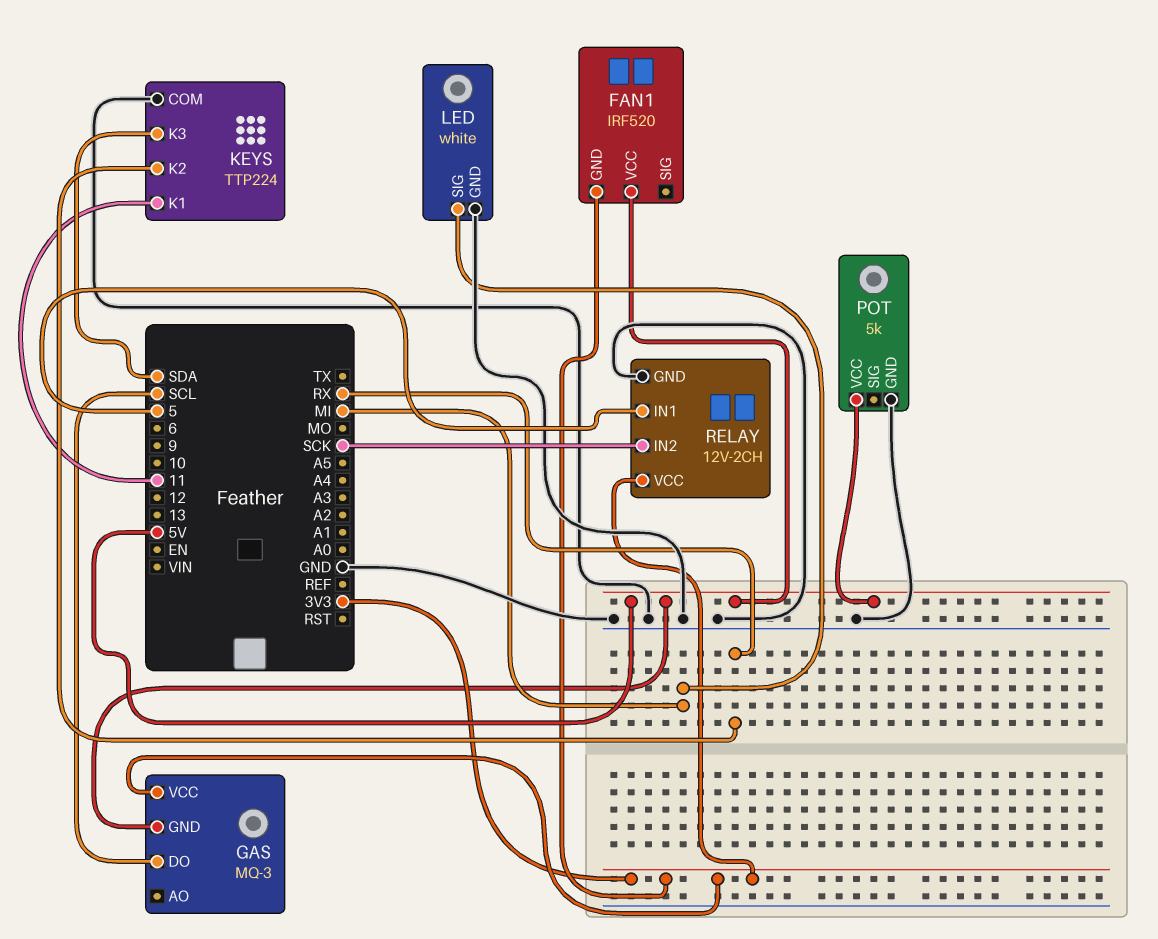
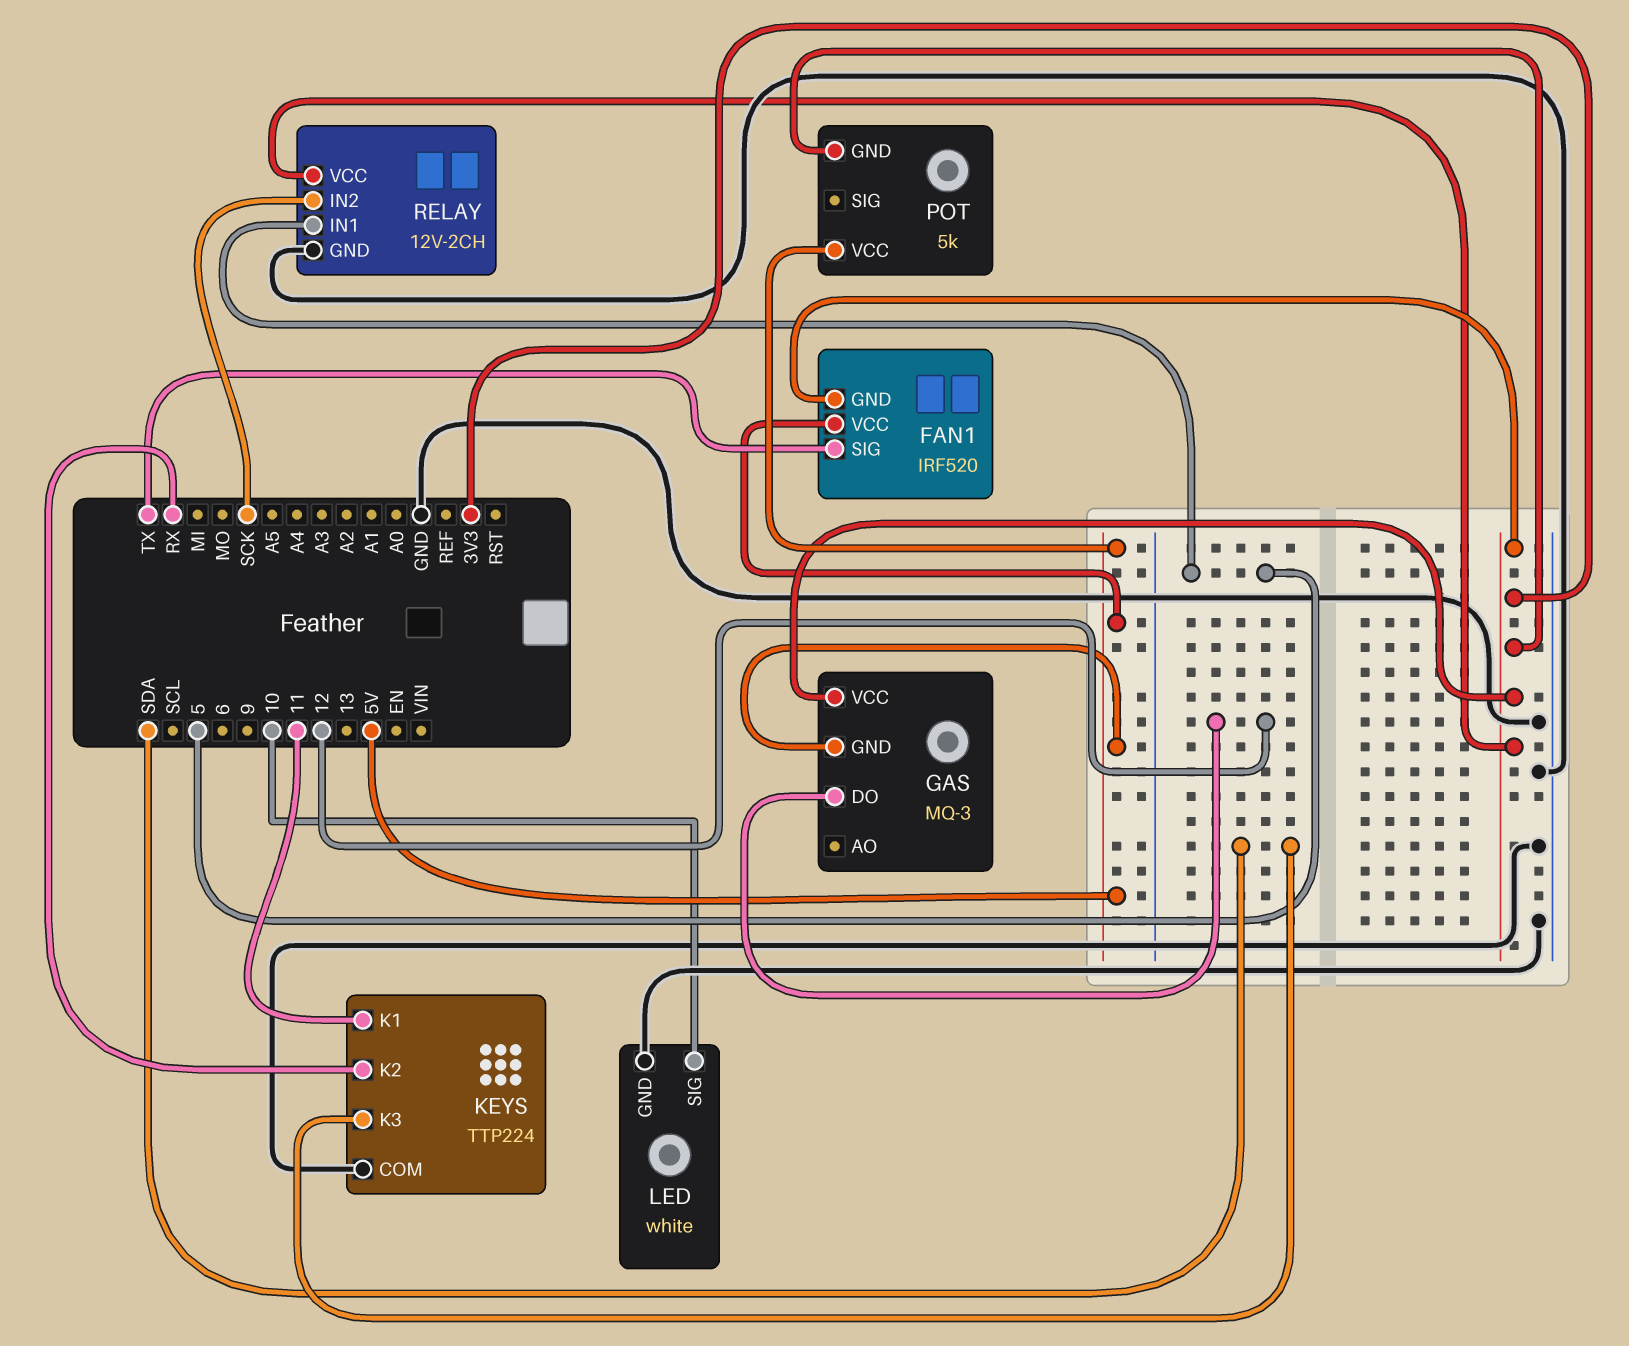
FAN1 pin SIG: none -> TX
GAS pin DO: SCL -> 12
LED pin SIG: MI -> 10
POT pin GND: GND -> 3V3

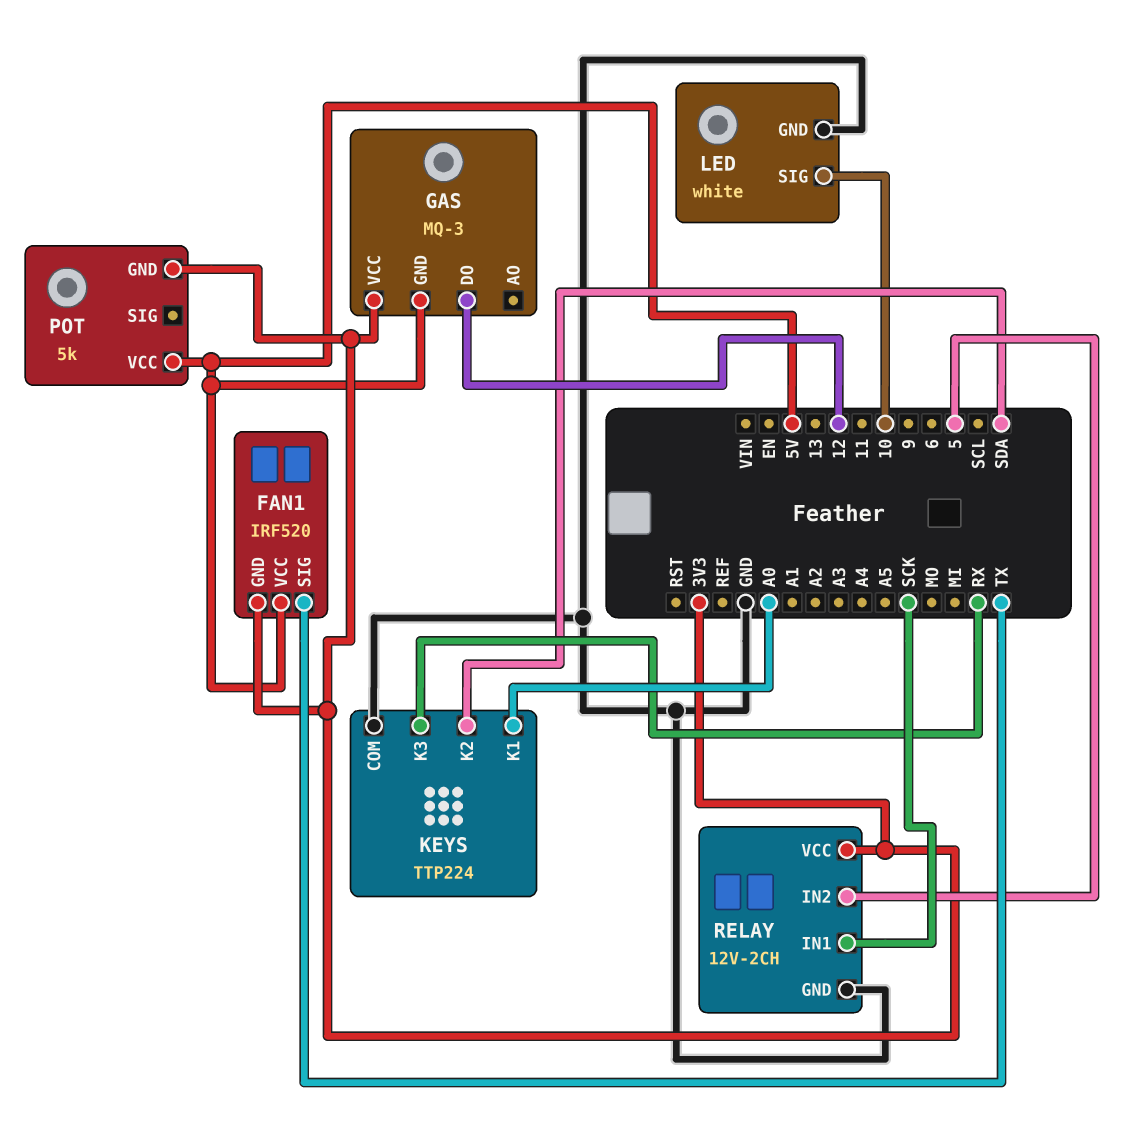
KEYS pin K1: 11 -> A0
KEYS pin K2: RX -> SDA
KEYS pin K3: SDA -> RX
RELAY pin IN1: 5 -> SCK
RELAY pin IN2: SCK -> 5

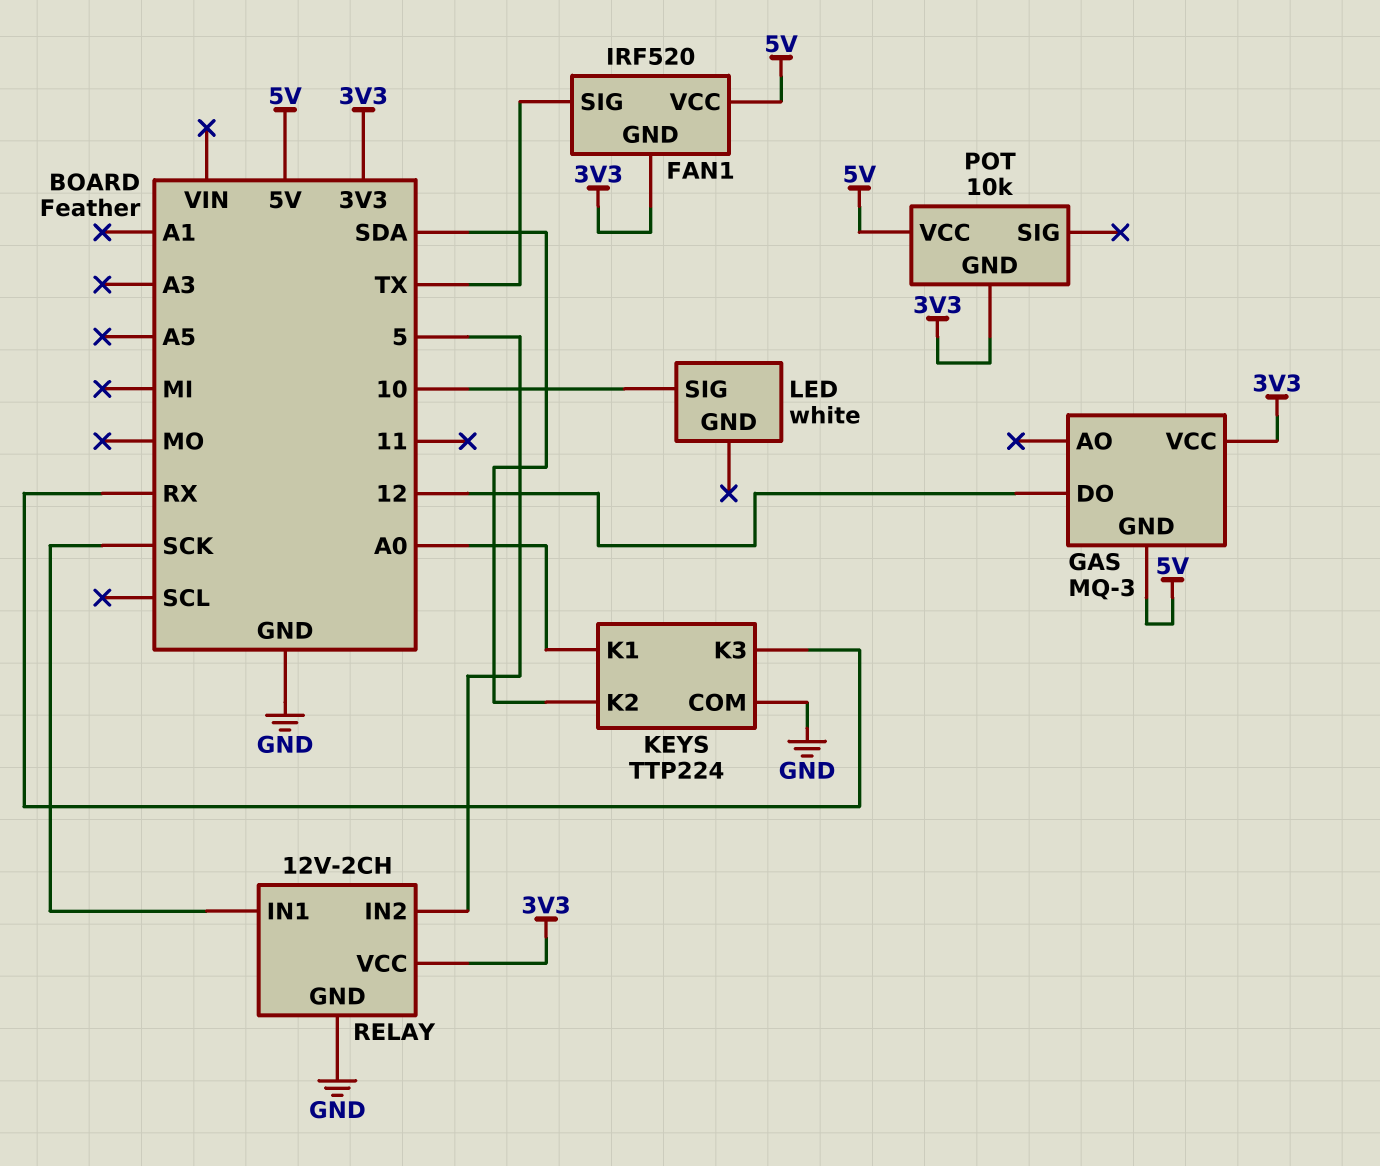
LED pin GND: GND -> none
POT: 5k -> 10k

